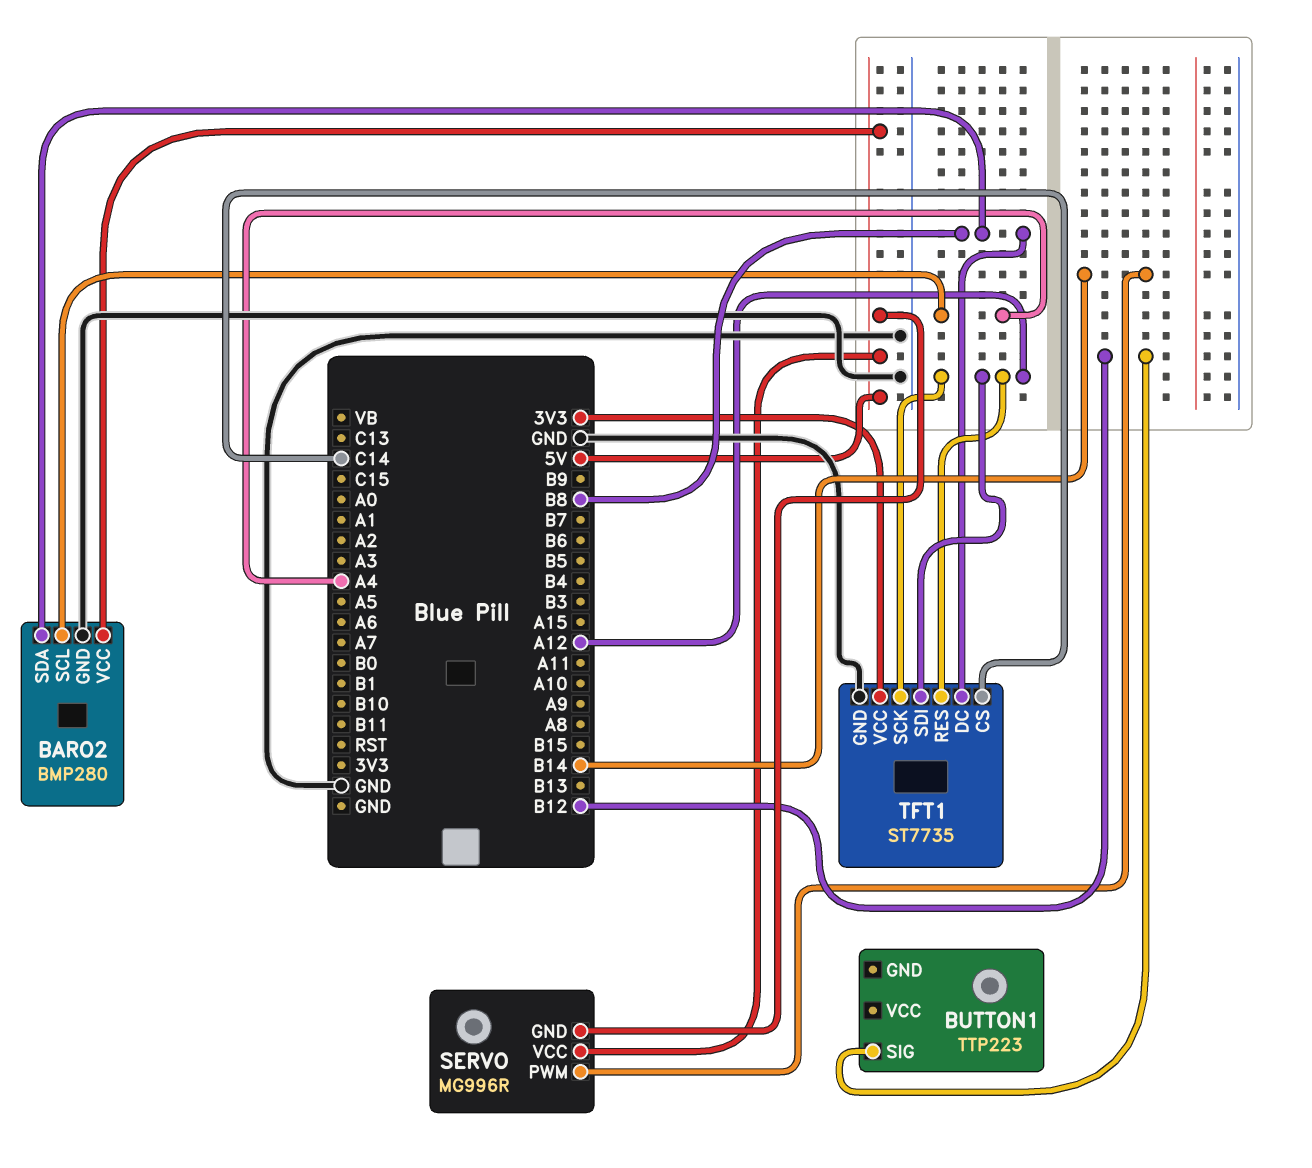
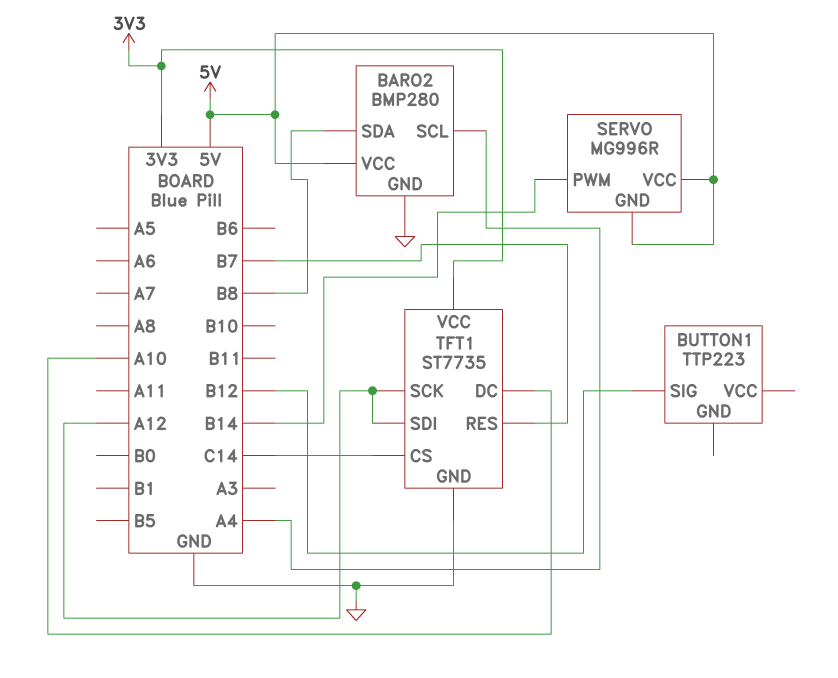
TFT1 pin DC: B8 -> A10
TFT1 pin RES: A12 -> B7

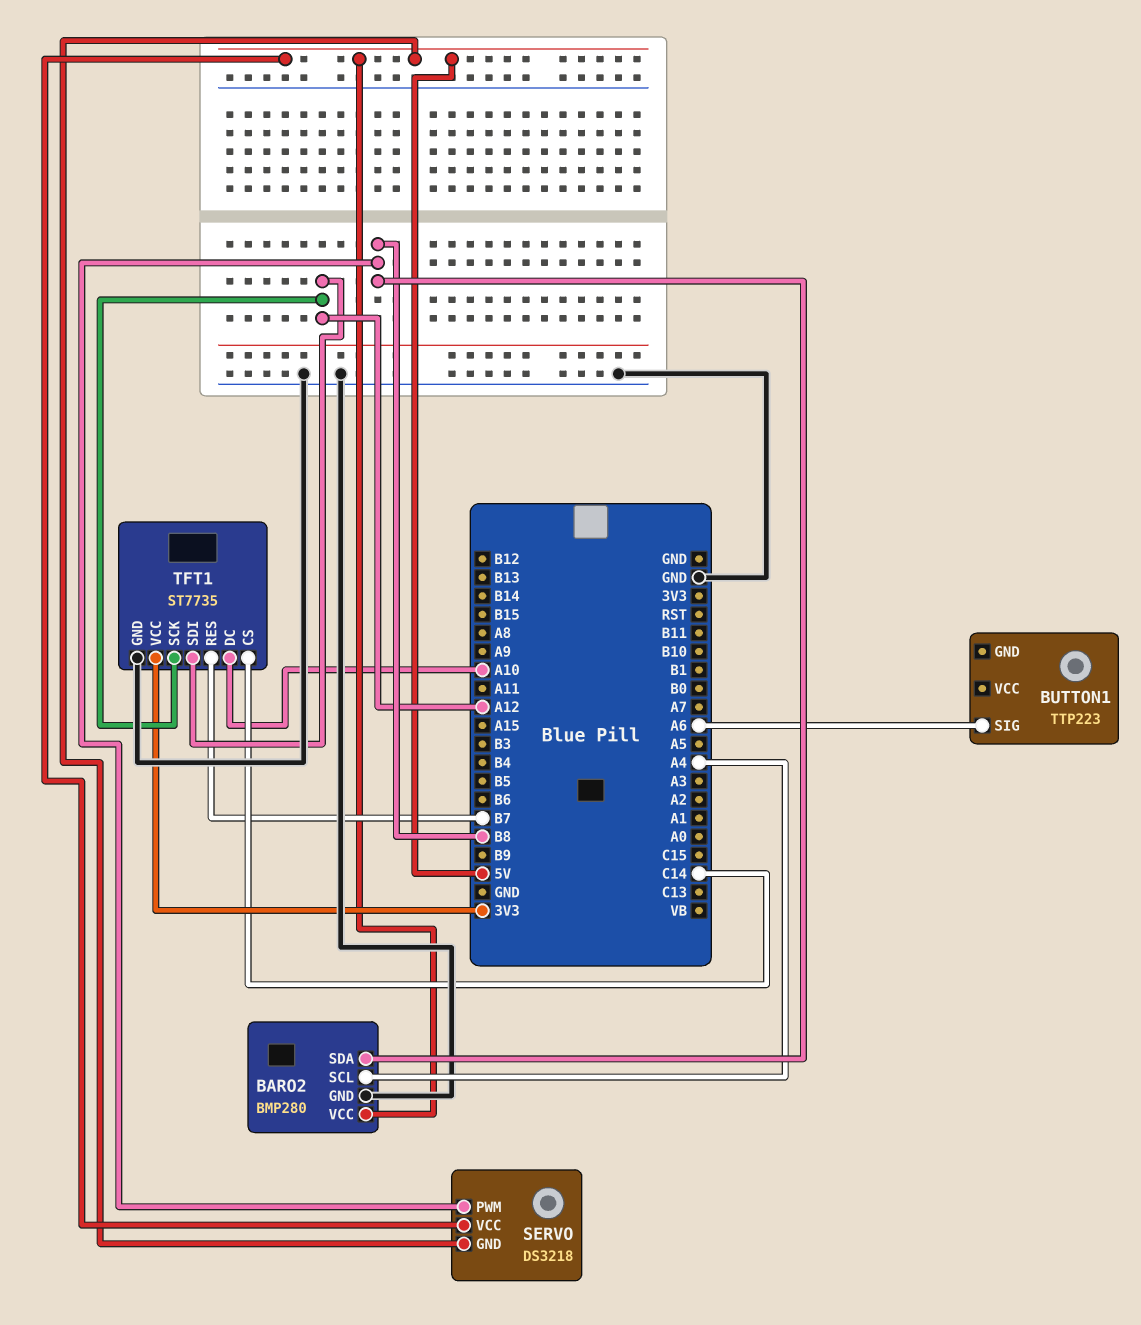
BUTTON1 pin SIG: B12 -> A6
SERVO: MG996R -> DS3218
SERVO pin PWM: B14 -> B8

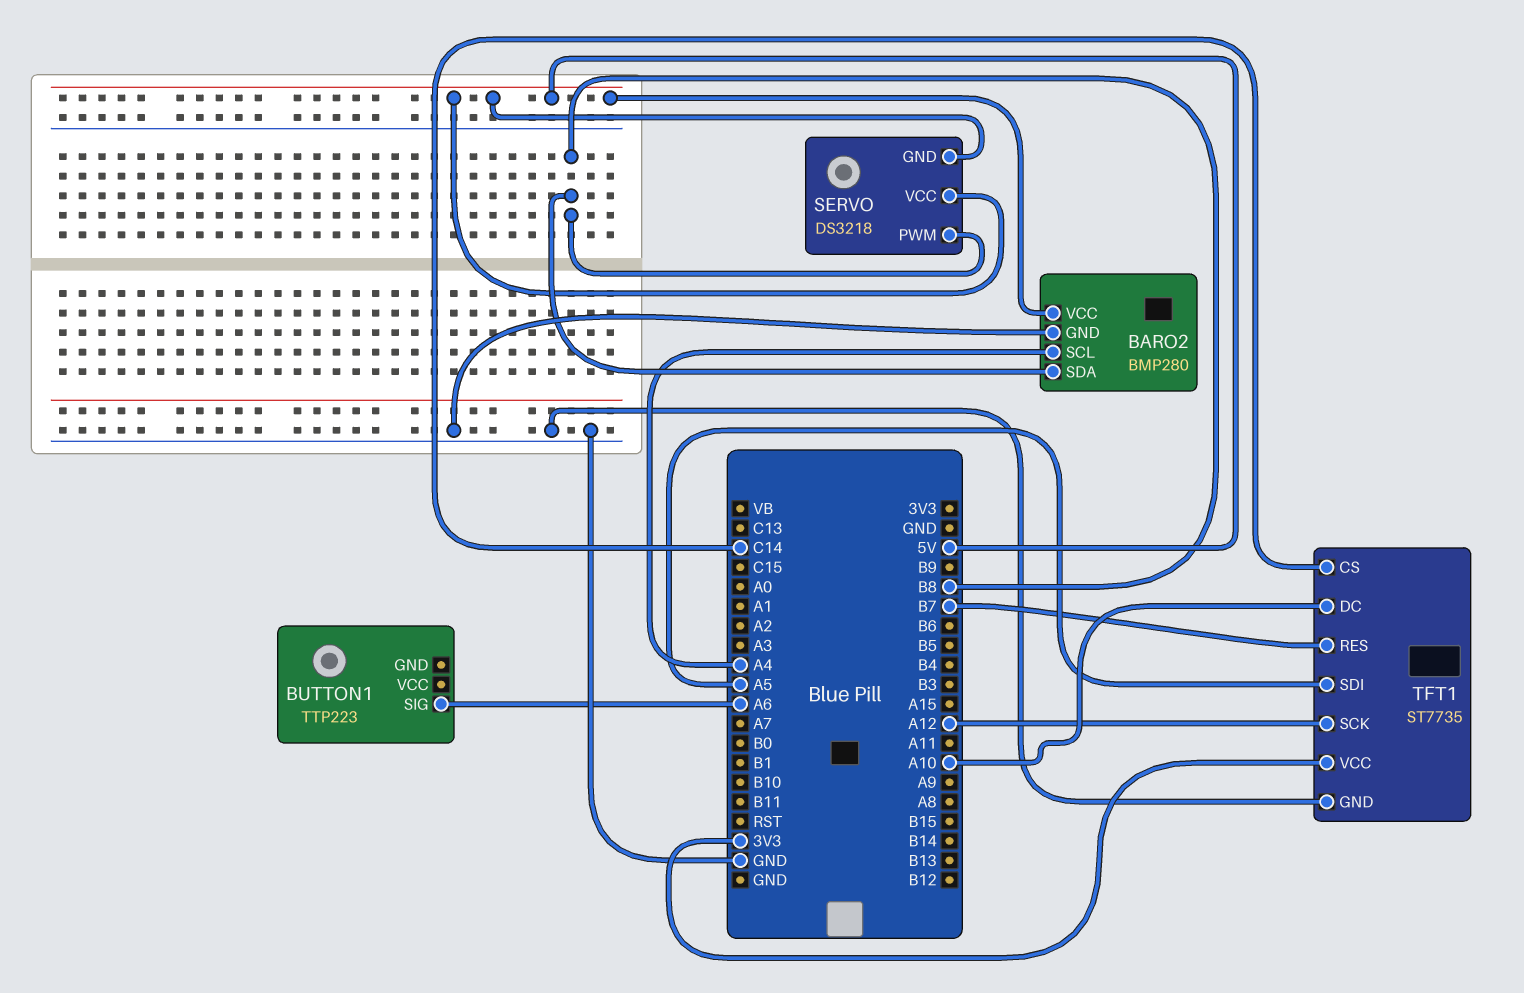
TFT1 pin SDI: A12 -> A5

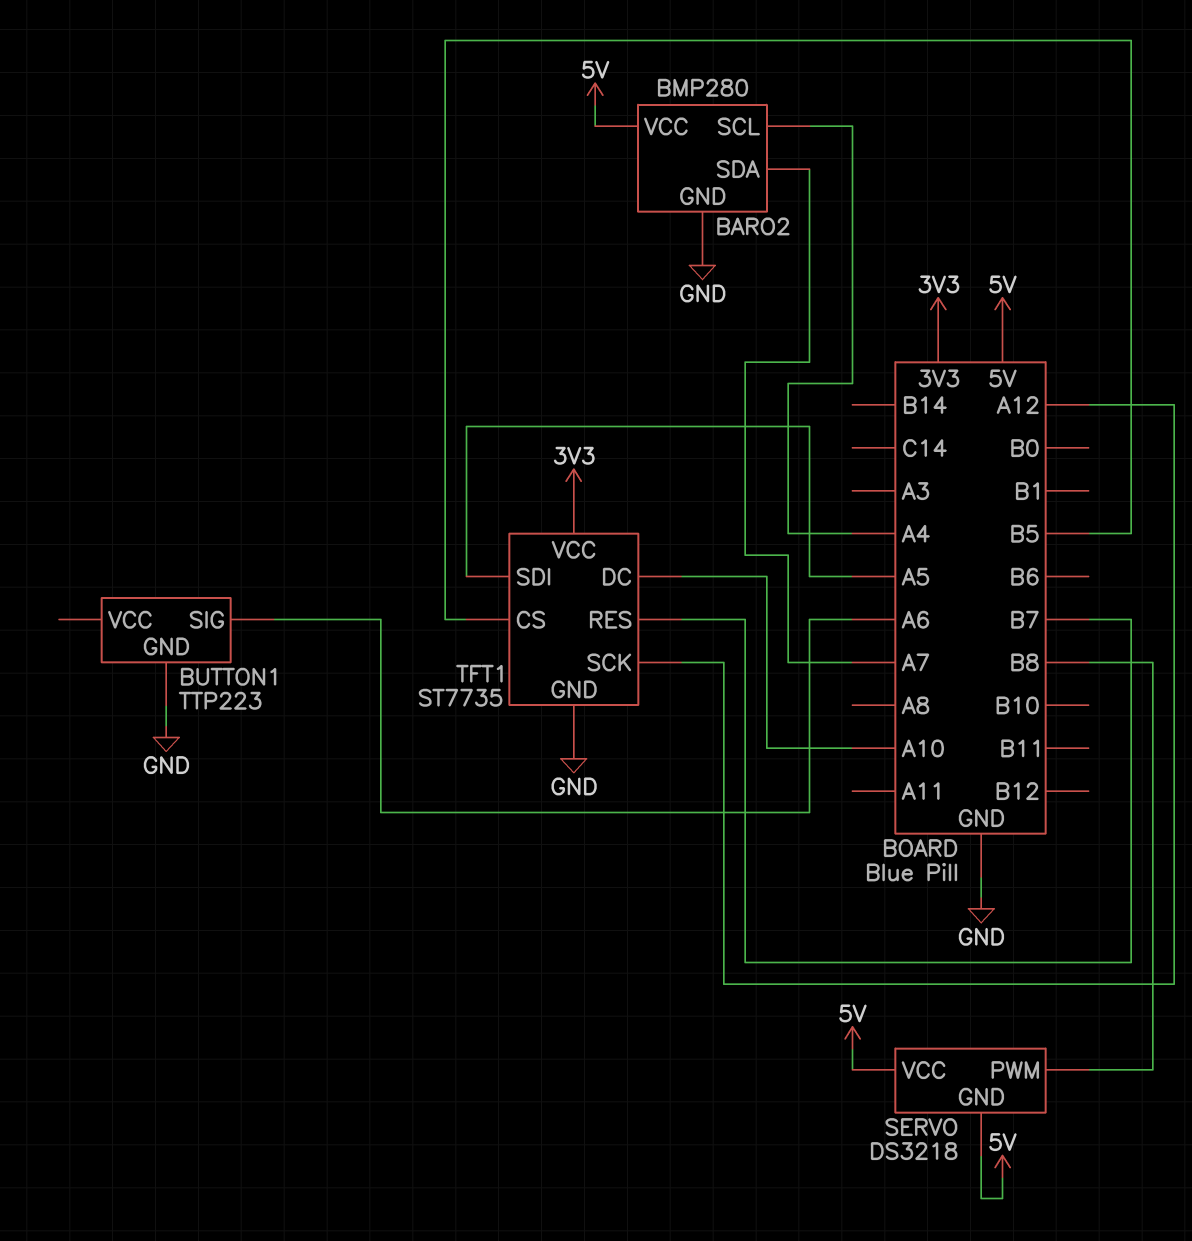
BARO2 pin SDA: B8 -> A7
BUTTON1 pin GND: none -> GND
TFT1 pin CS: C14 -> B5

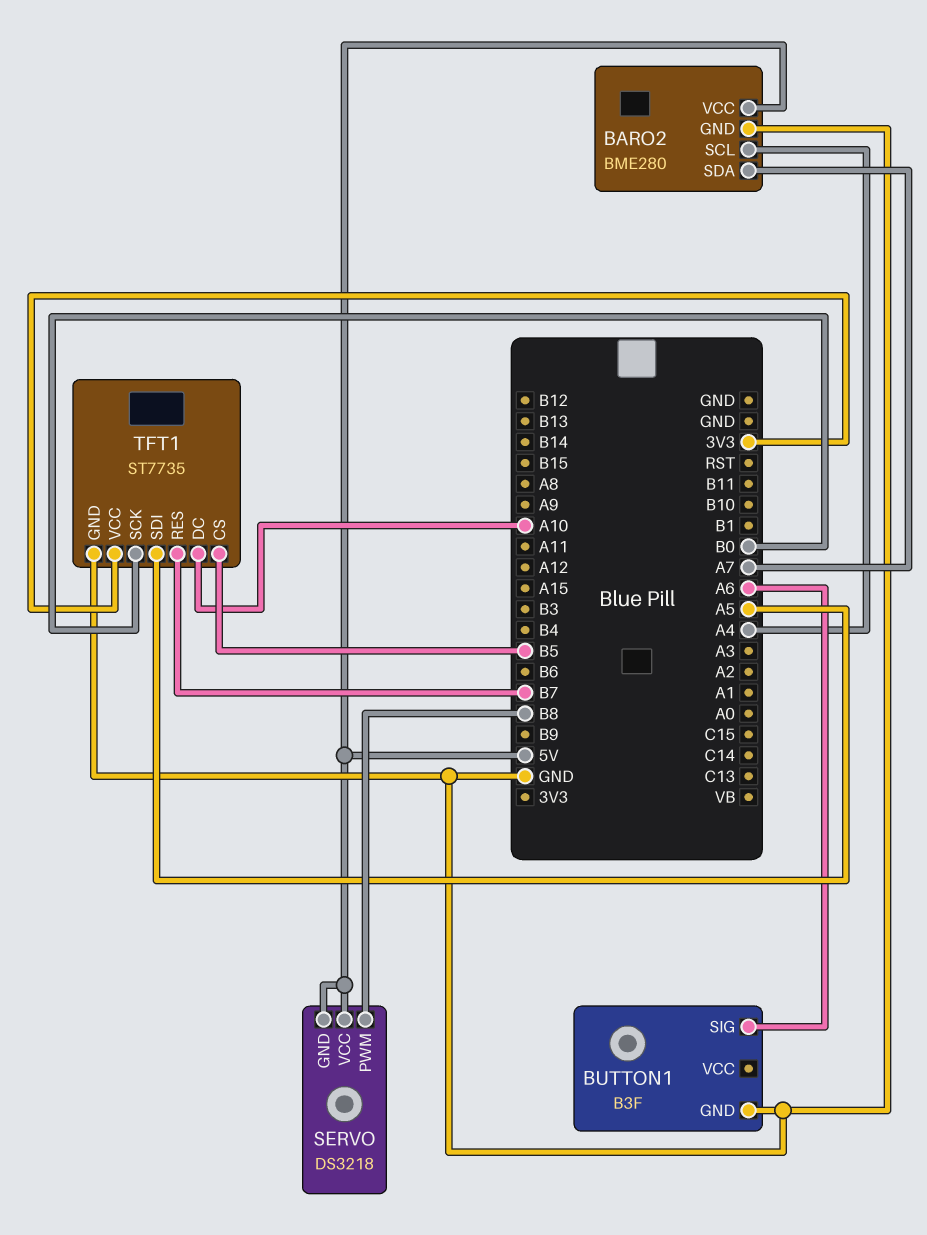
BARO2: BMP280 -> BME280
BUTTON1: TTP223 -> B3F
TFT1 pin SCK: A12 -> B0

